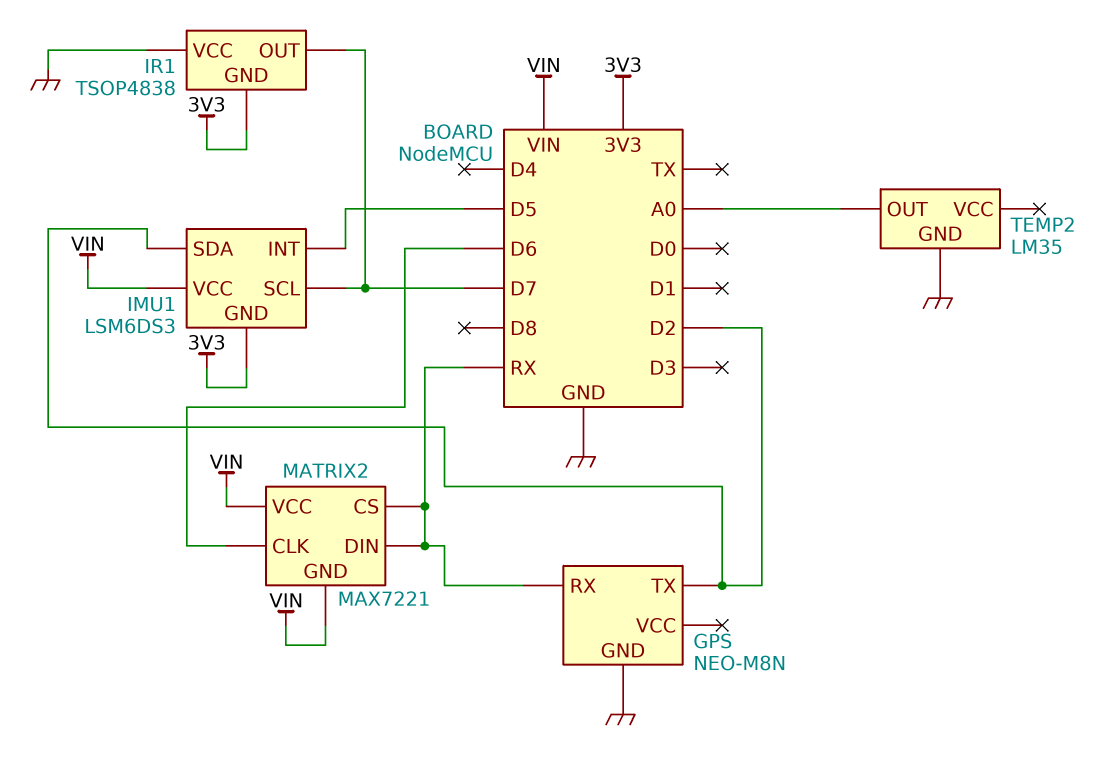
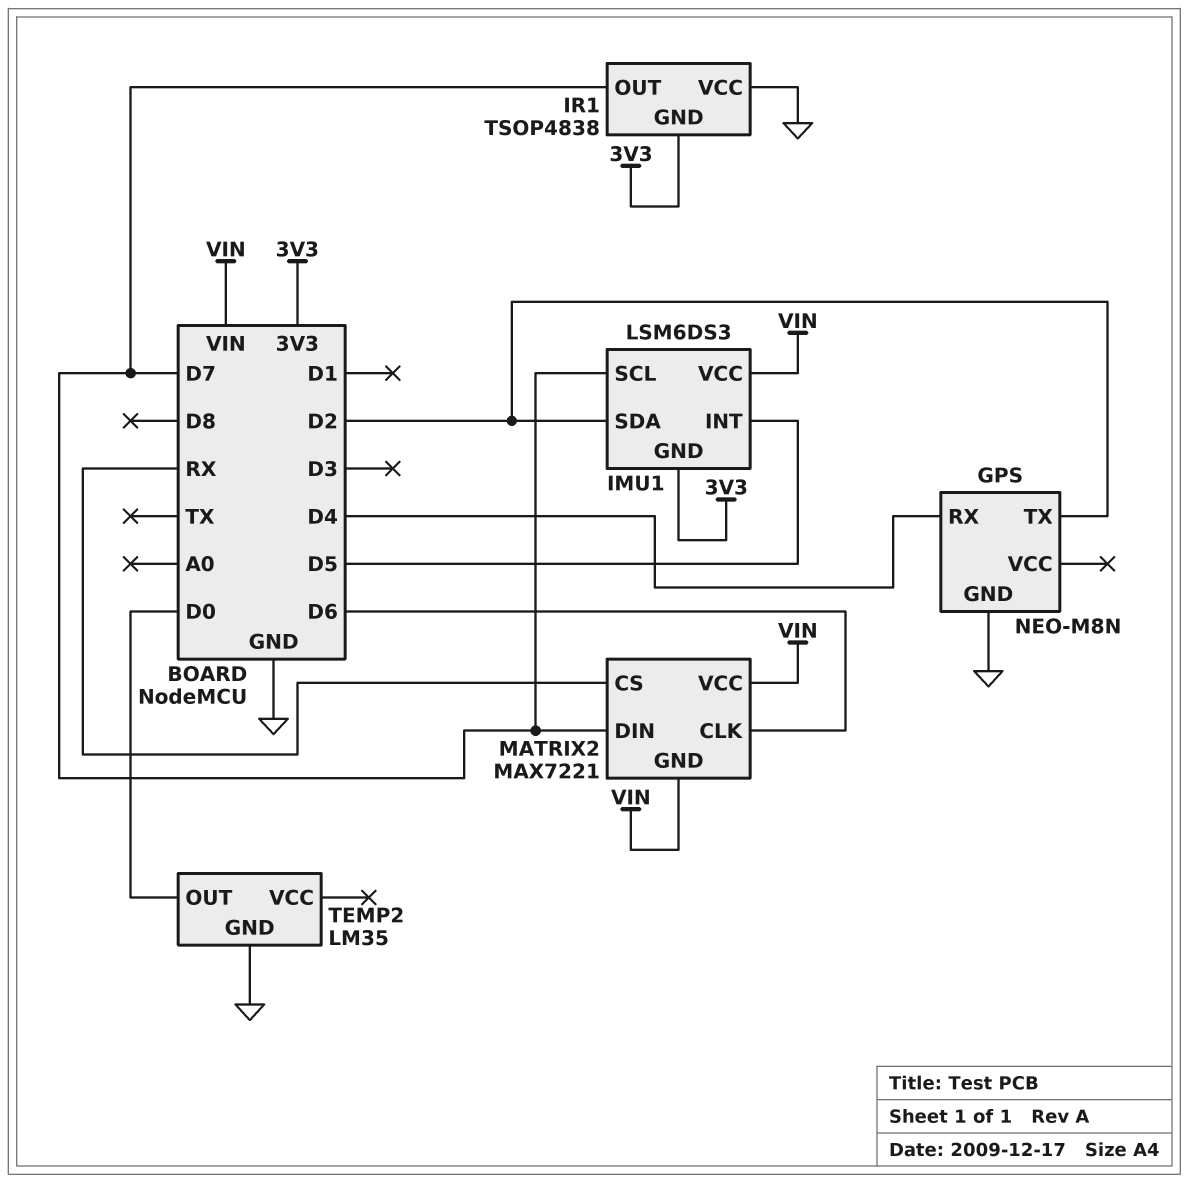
GPS pin RX: RX -> D4
MATRIX2 pin DIN: RX -> D7
TEMP2 pin OUT: A0 -> D0

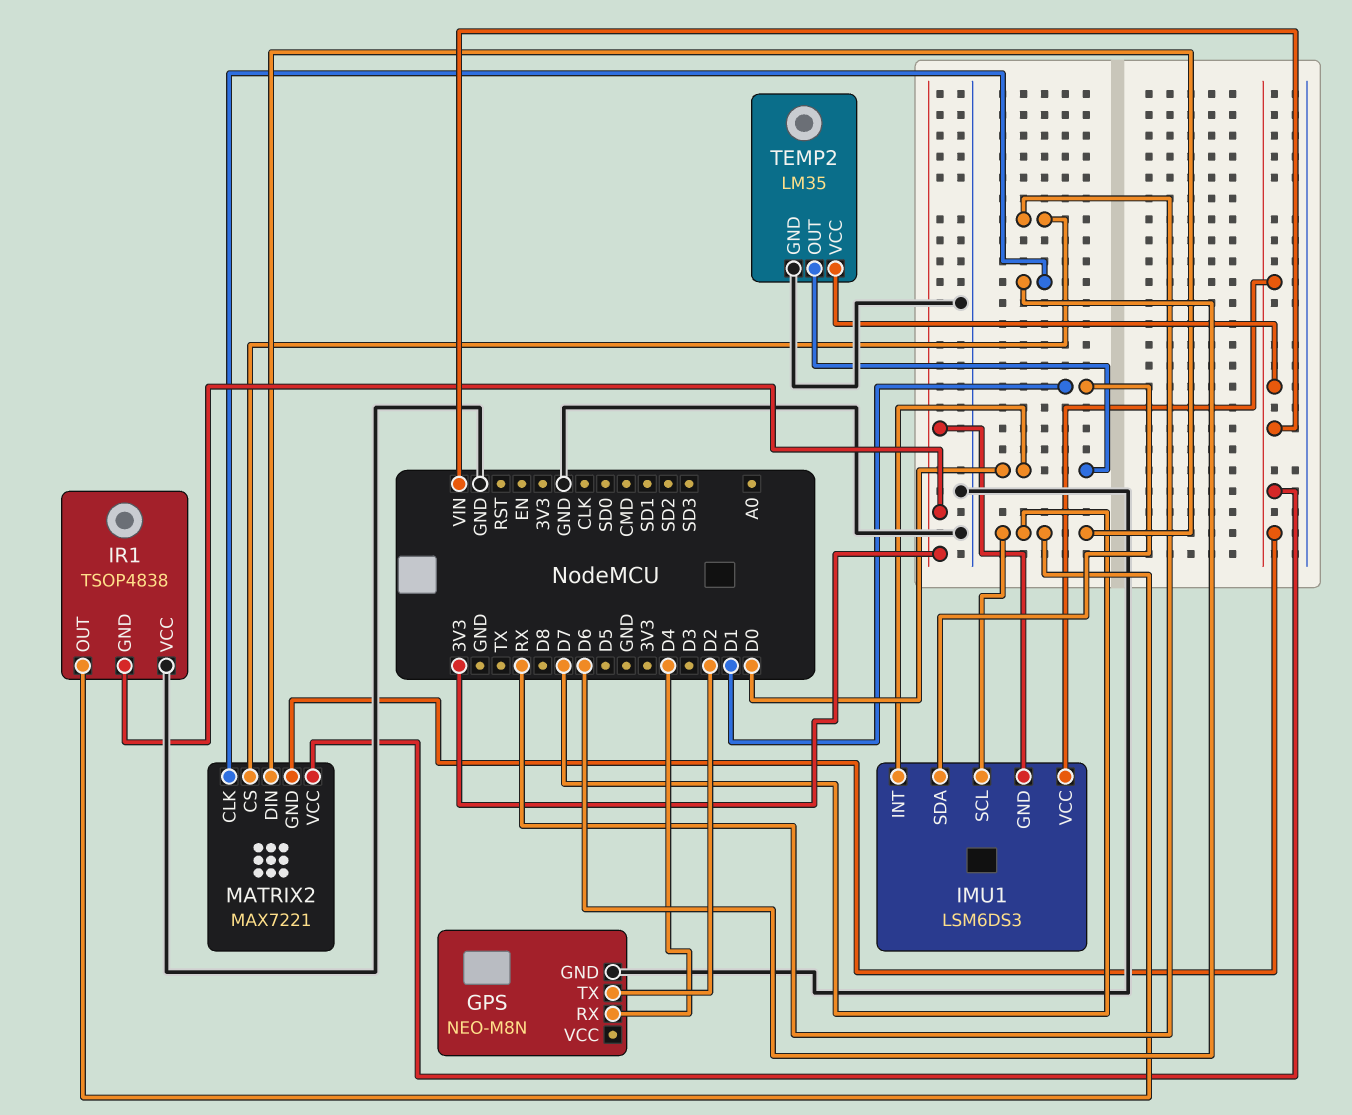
IMU1 pin INT: D5 -> D0
IMU1 pin SDA: D2 -> D1
TEMP2 pin VCC: none -> VIN

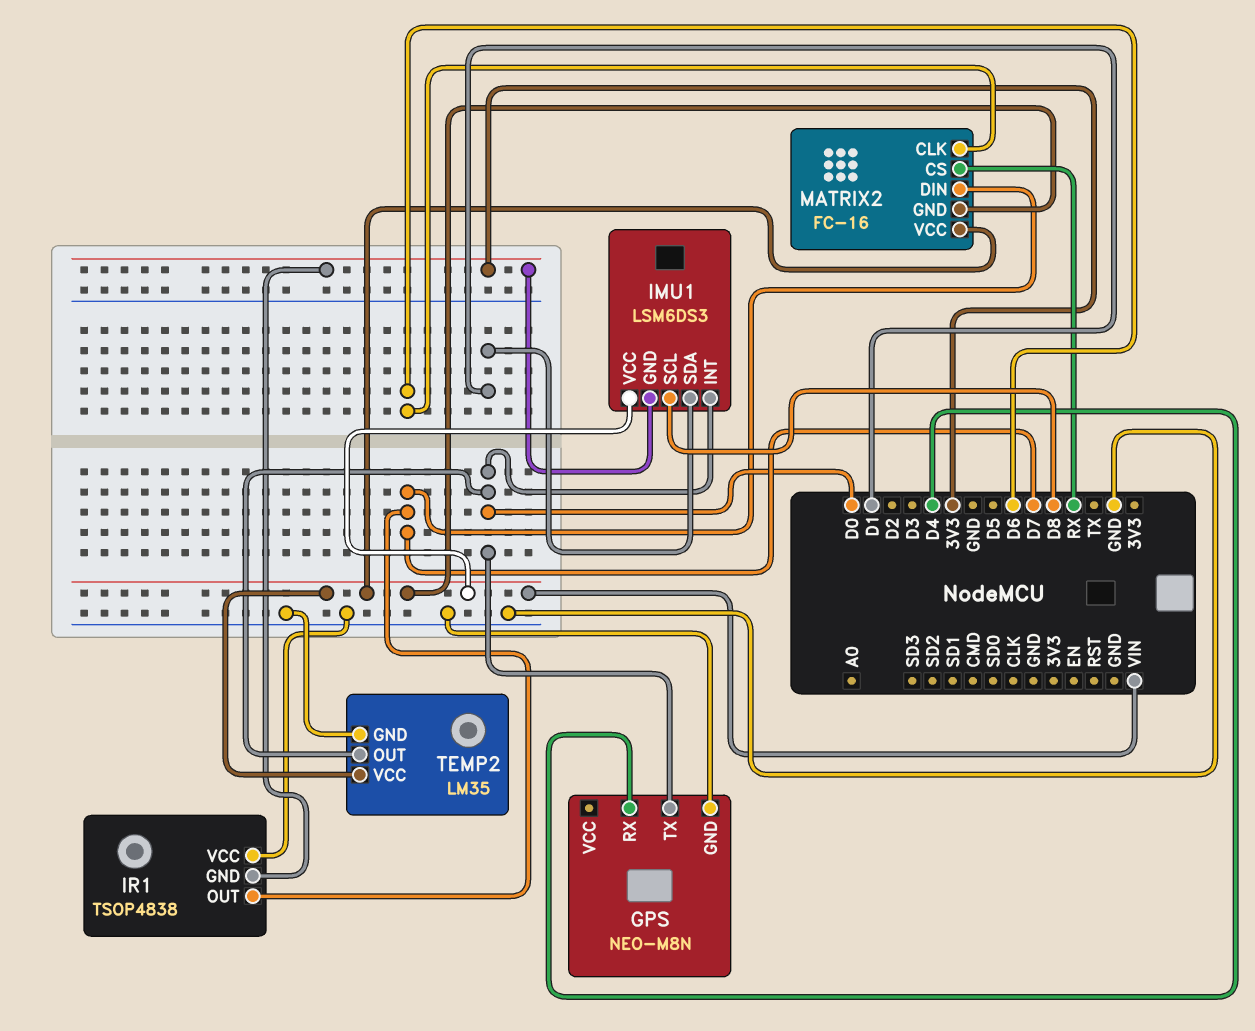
GPS pin TX: D2 -> D0
IMU1 pin SCL: D7 -> D8
MATRIX2: MAX7221 -> FC-16

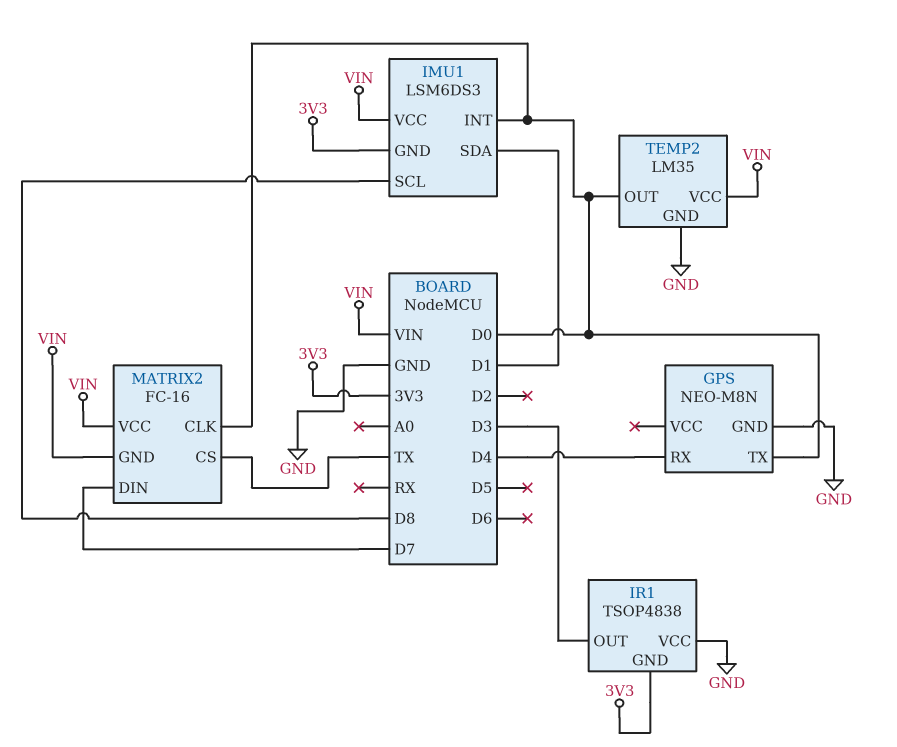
IR1 pin OUT: D7 -> D3
MATRIX2 pin CLK: D6 -> D0
MATRIX2 pin CS: RX -> TX

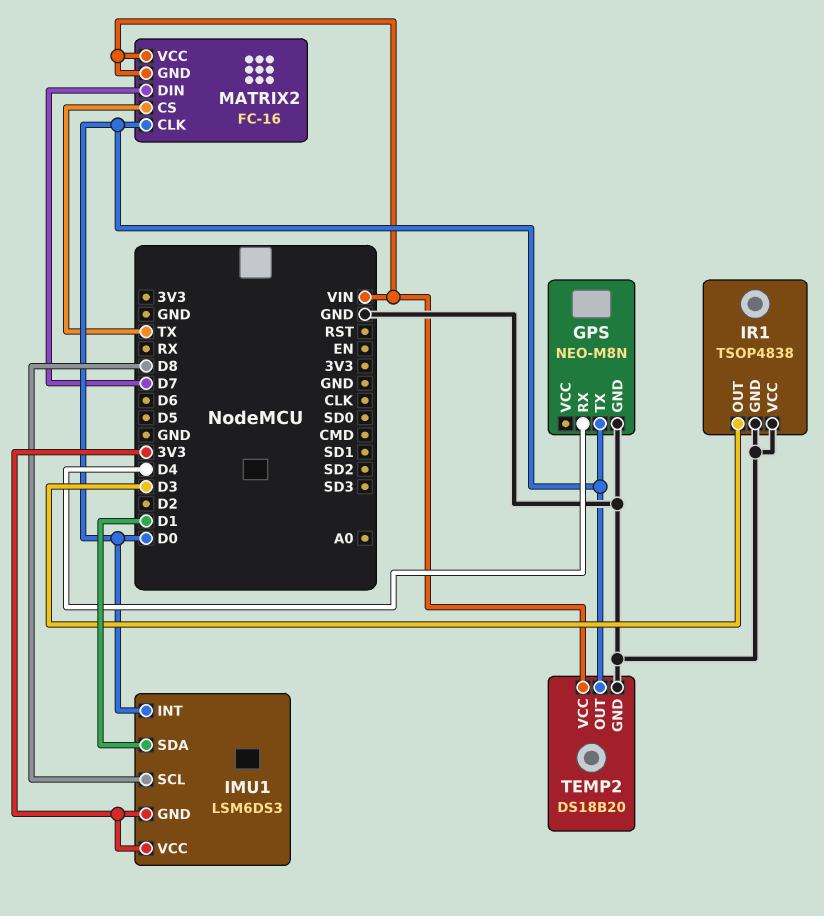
IMU1 pin VCC: VIN -> 3V3
IR1 pin GND: 3V3 -> GND
TEMP2: LM35 -> DS18B20

